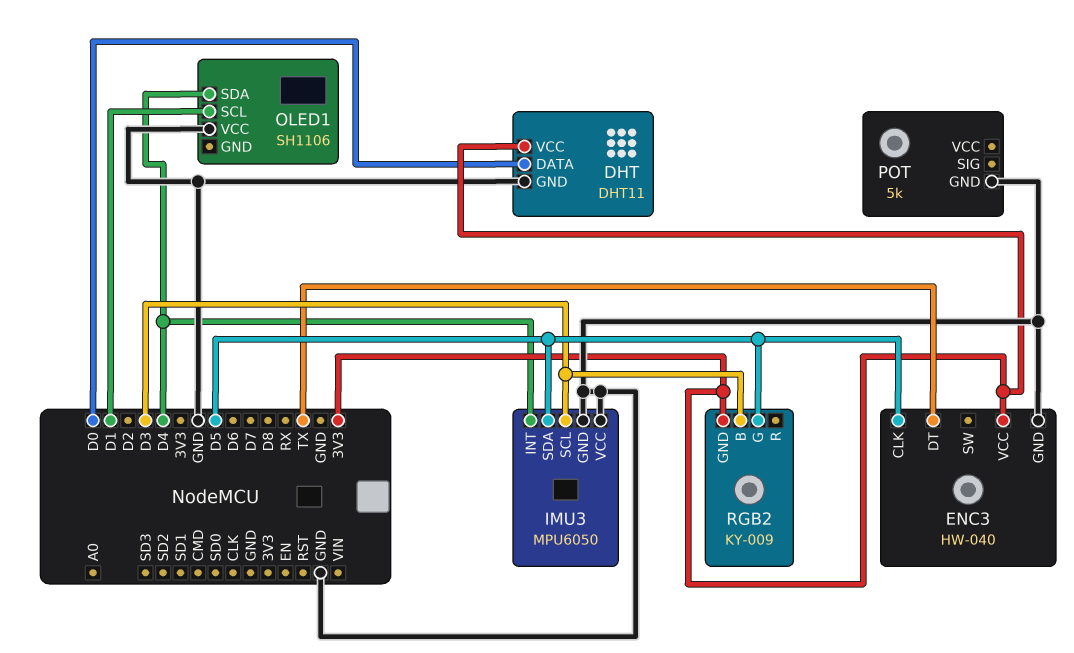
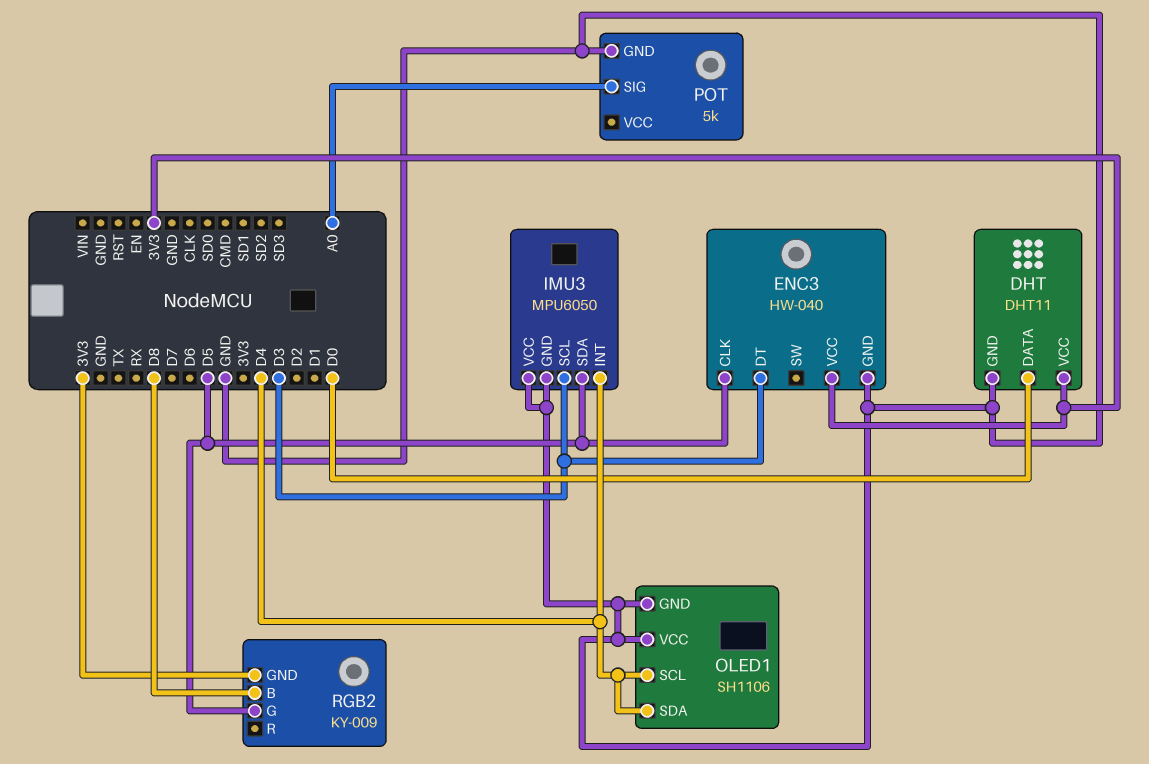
ENC3 pin DT: TX -> D3
OLED1 pin GND: none -> GND
OLED1 pin SCL: D1 -> D4
POT pin SIG: none -> A0
RGB2 pin B: D3 -> D8

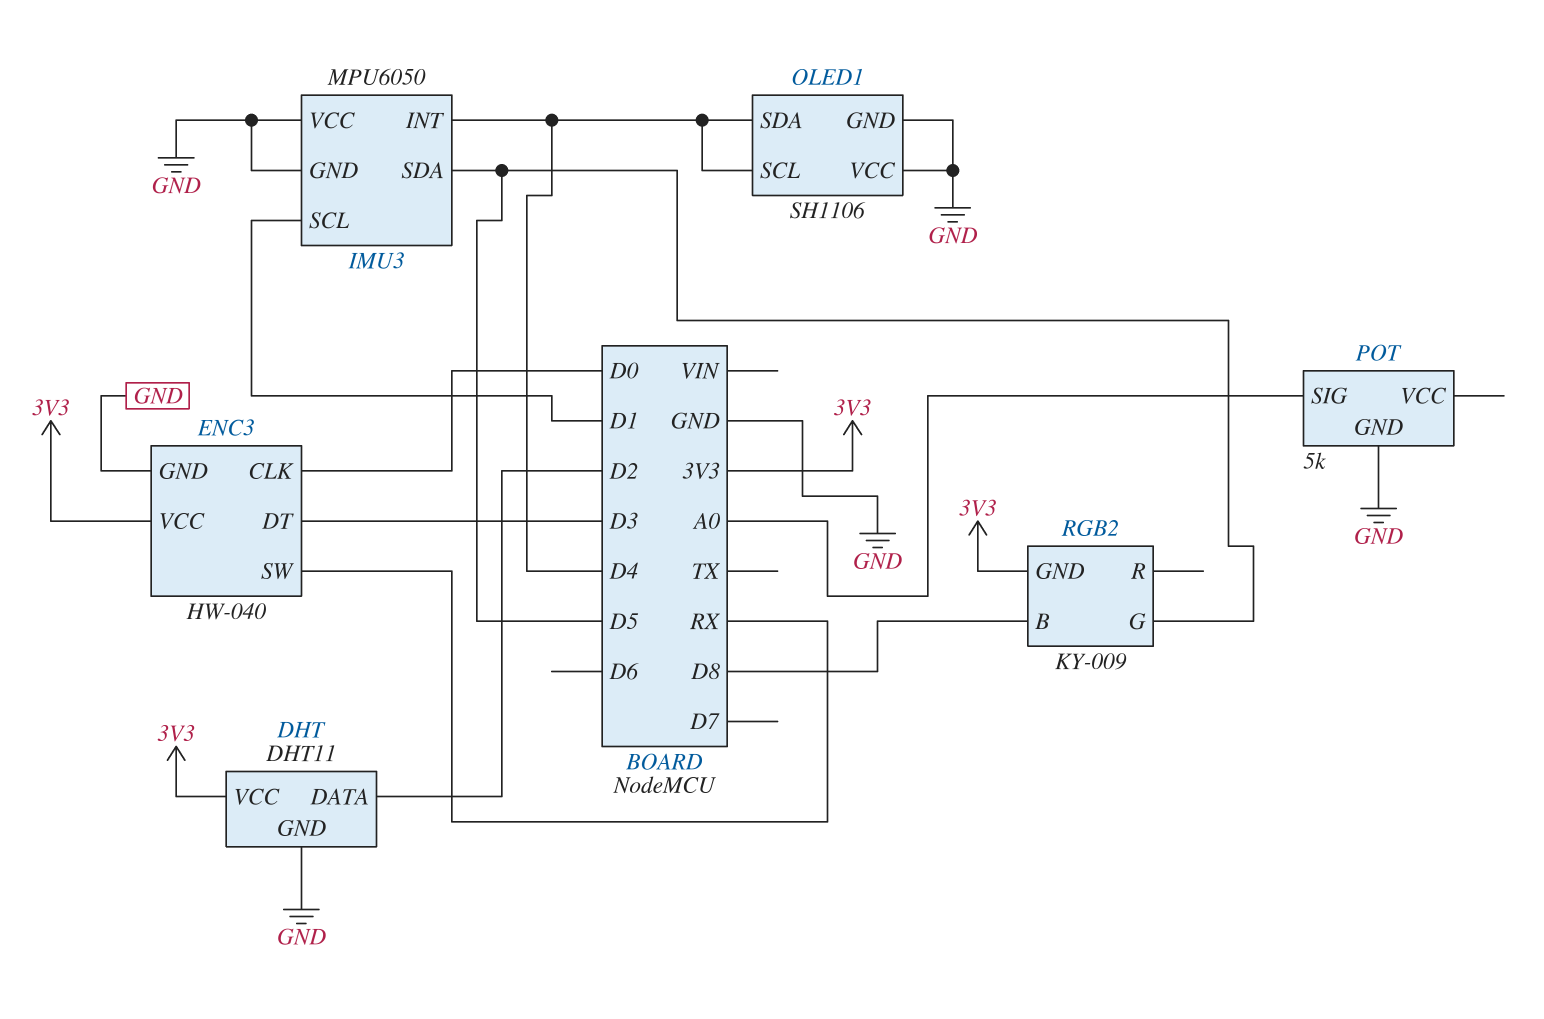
DHT pin DATA: D0 -> D2
ENC3 pin CLK: D5 -> D0
ENC3 pin SW: none -> RX
IMU3 pin SCL: D3 -> D1

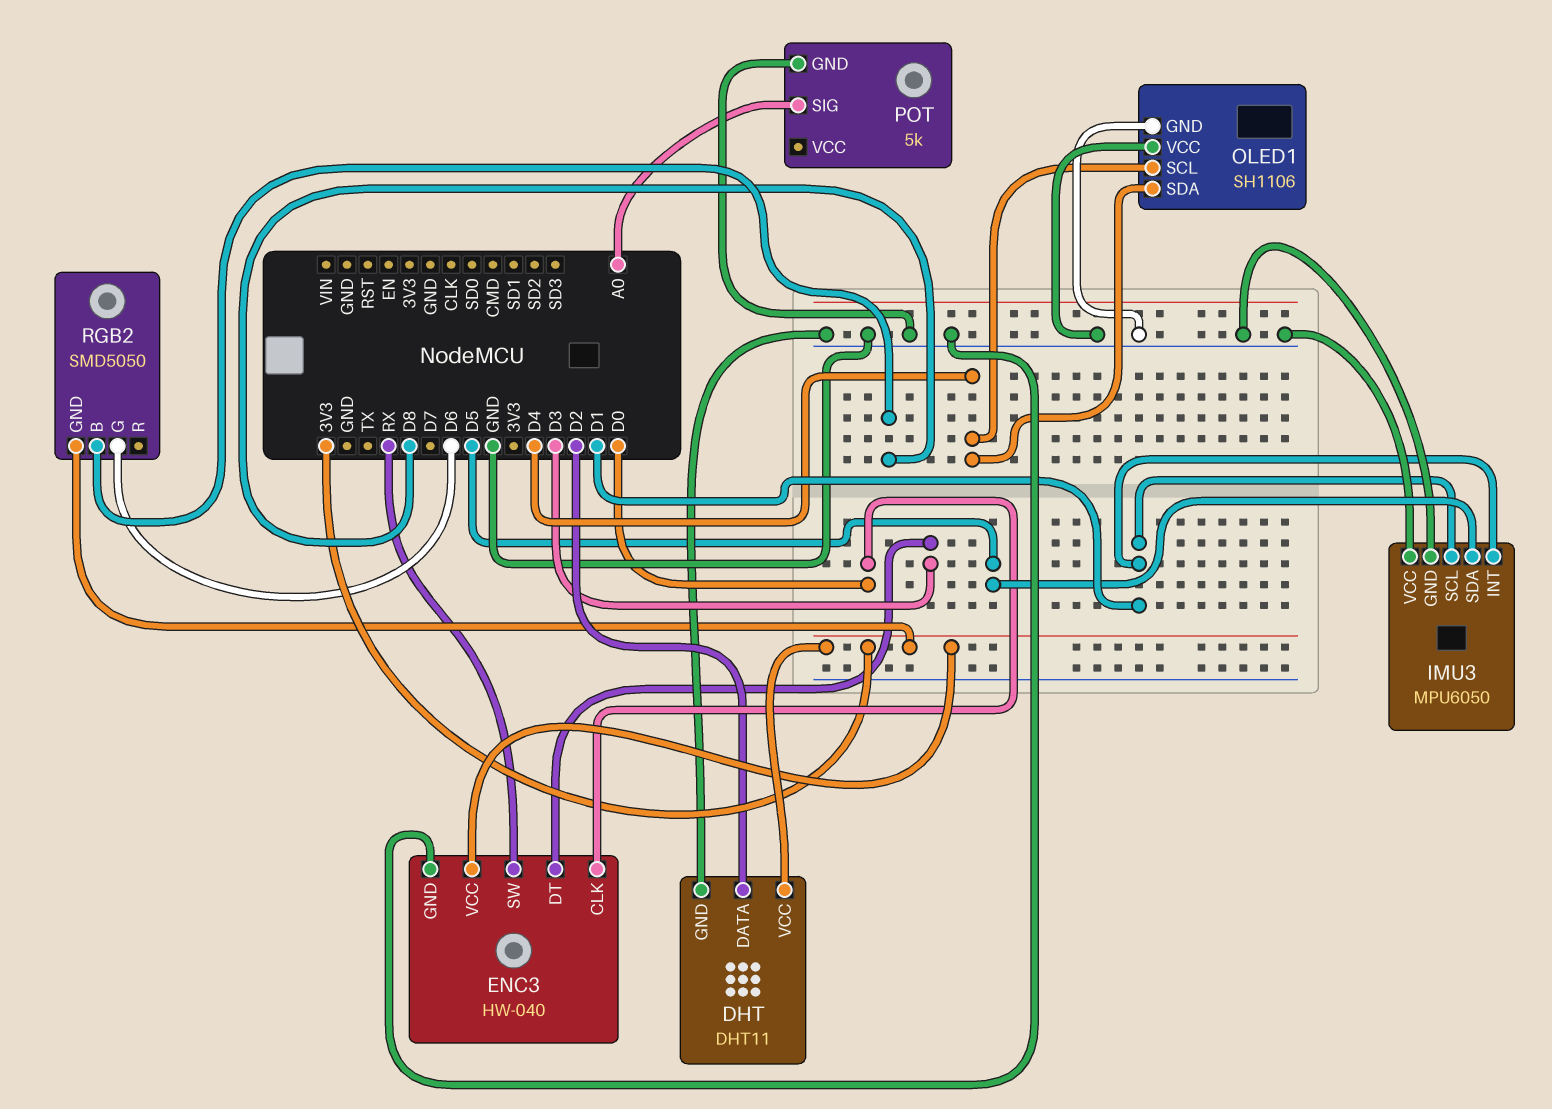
IMU3 pin INT: D4 -> D1
RGB2: KY-009 -> SMD5050
RGB2 pin G: D5 -> D6

